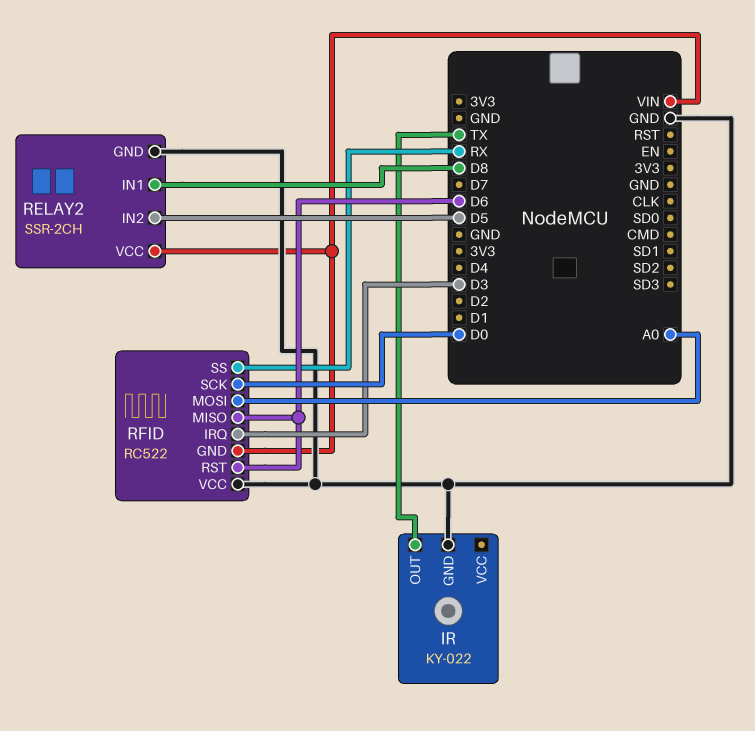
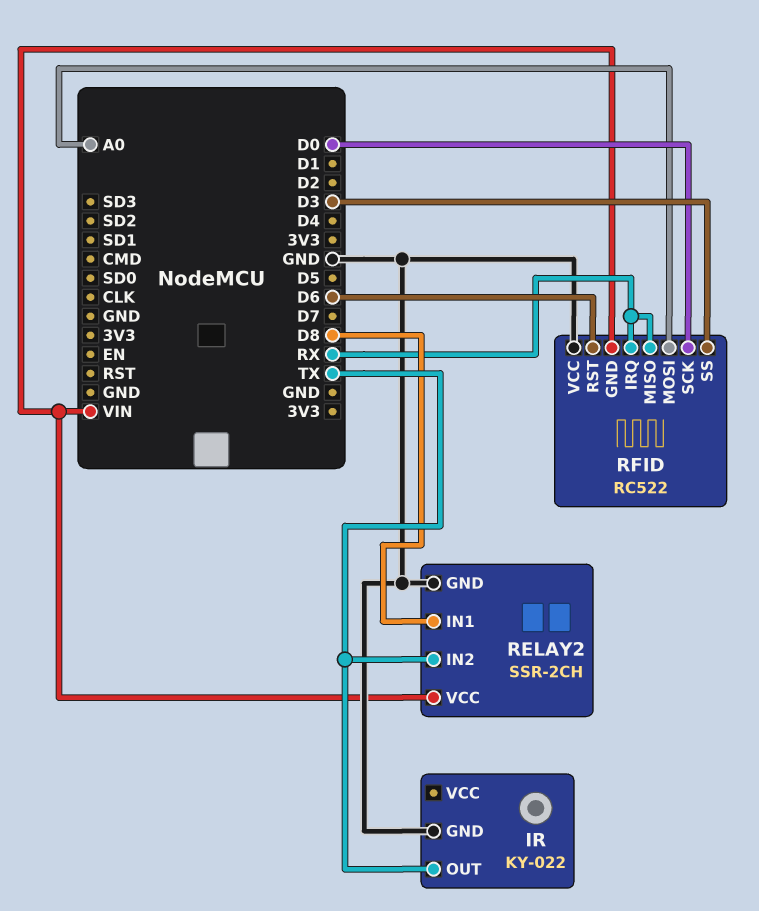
RELAY2 pin IN2: D5 -> TX
RFID pin IRQ: D3 -> RX
RFID pin MISO: D6 -> RX
RFID pin SS: RX -> D3

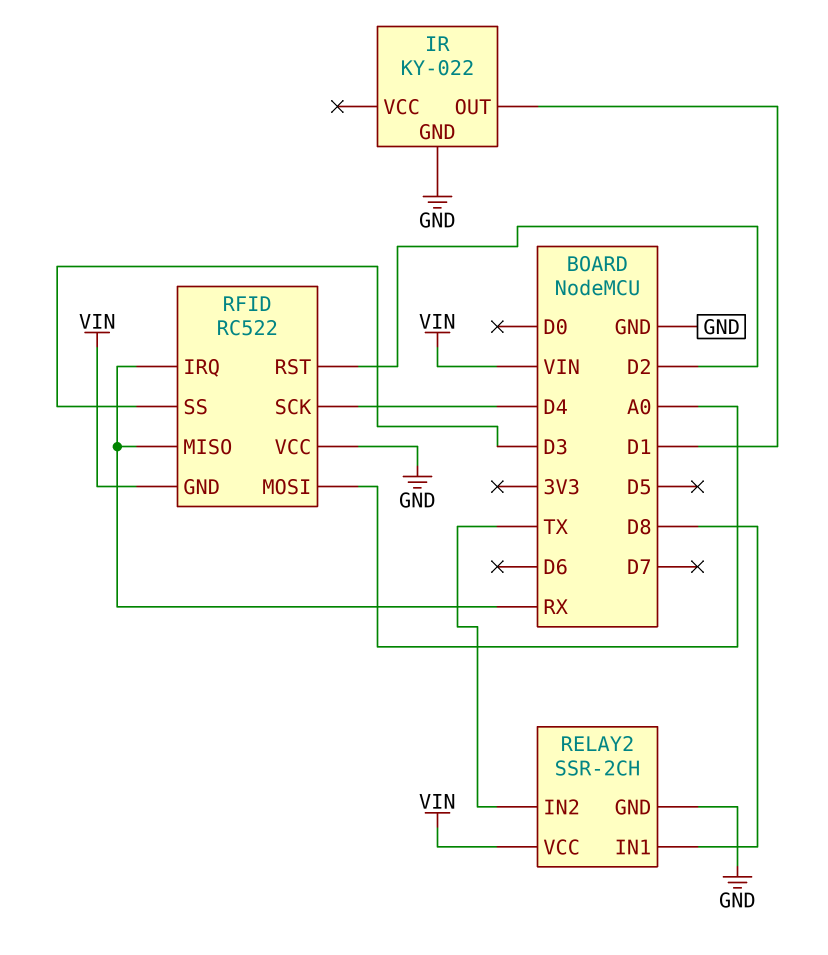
IR pin OUT: TX -> D1
RFID pin RST: D6 -> D2
RFID pin SCK: D0 -> D4

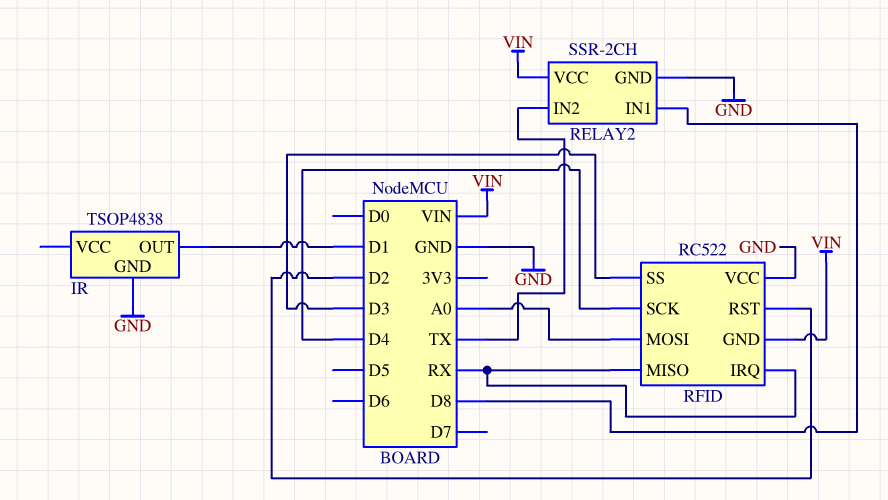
IR: KY-022 -> TSOP4838

